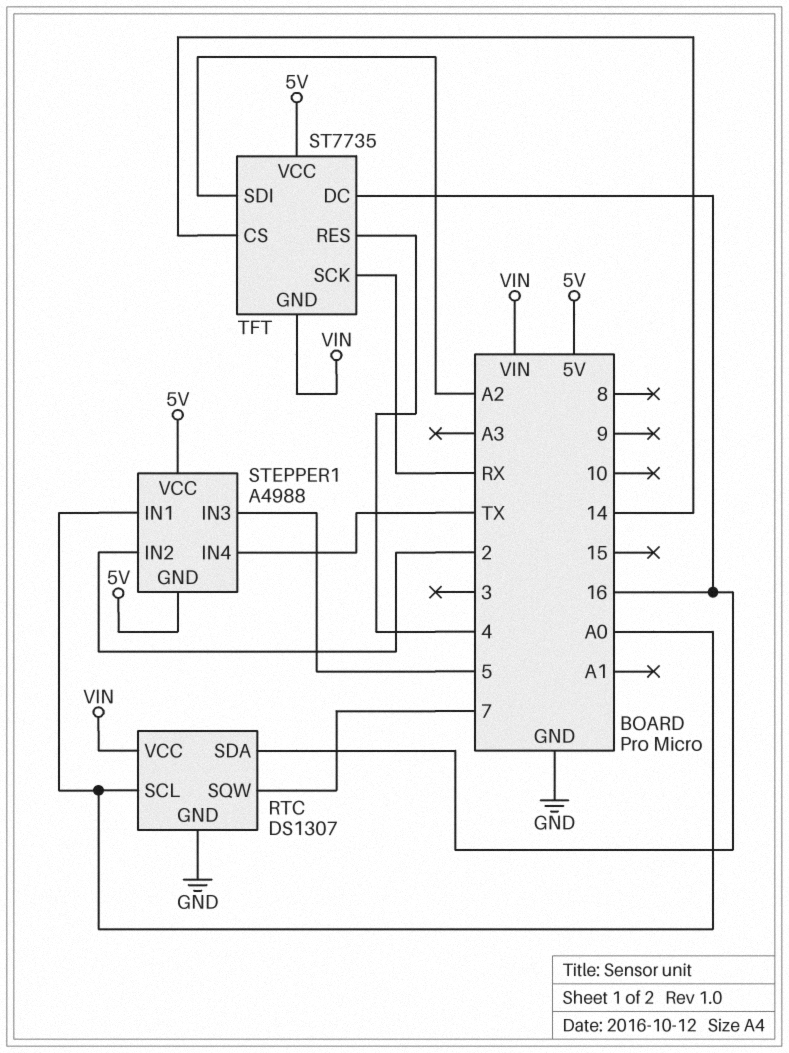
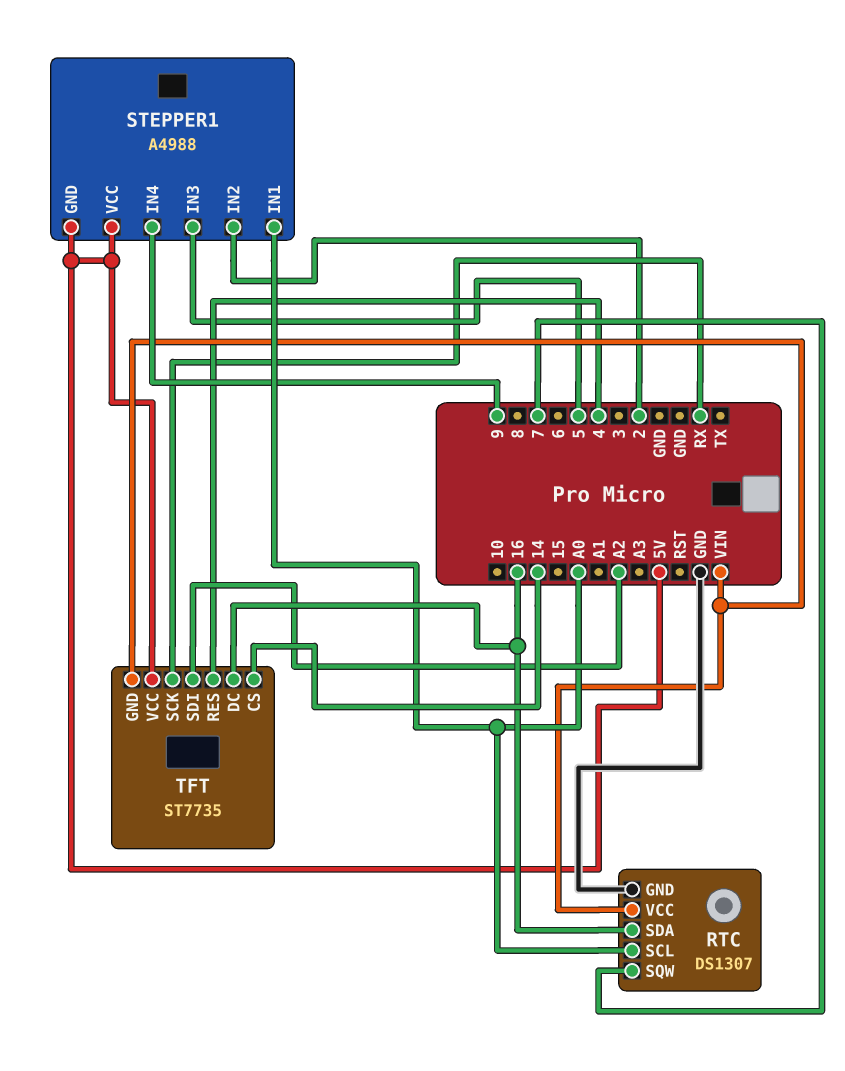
STEPPER1 pin IN4: TX -> 9

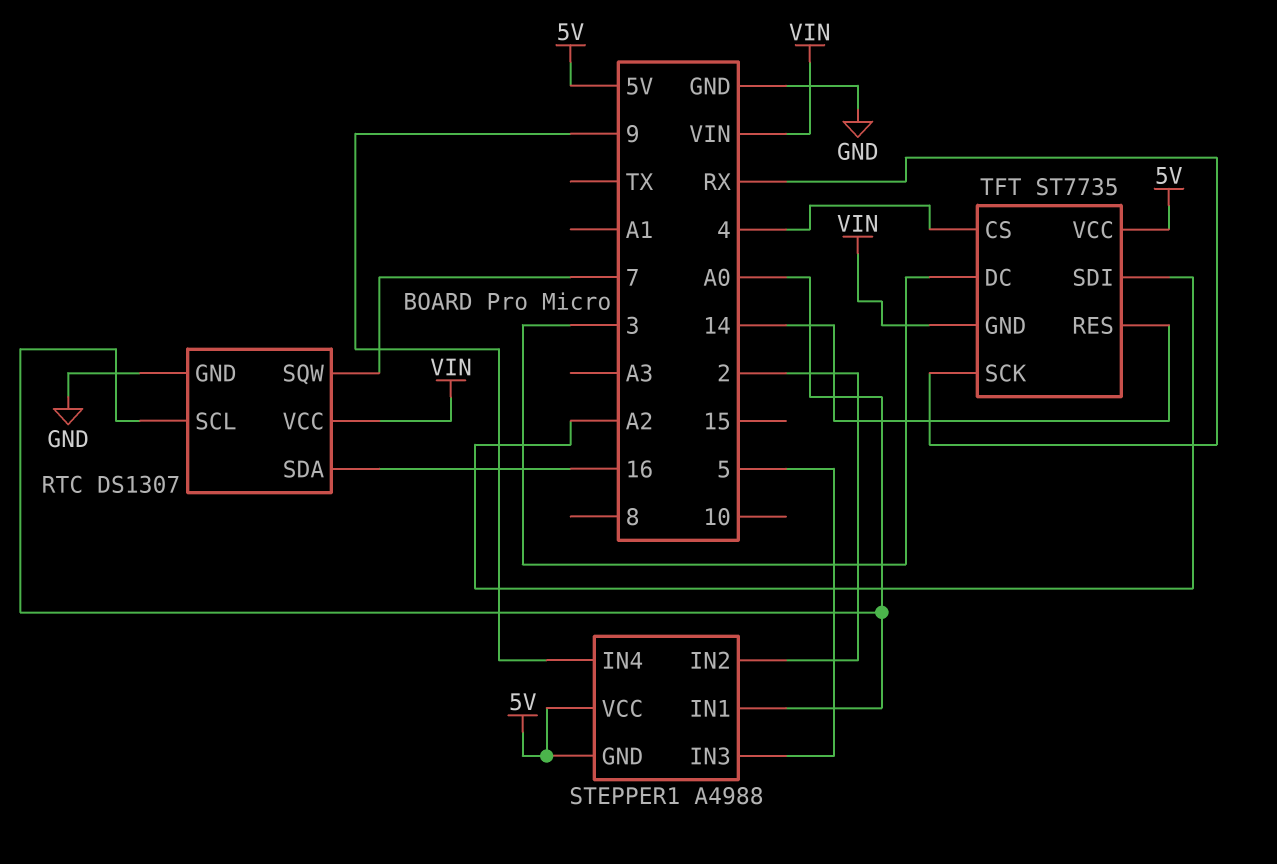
TFT pin CS: 14 -> 4
TFT pin DC: 16 -> 3
TFT pin RES: 4 -> 14

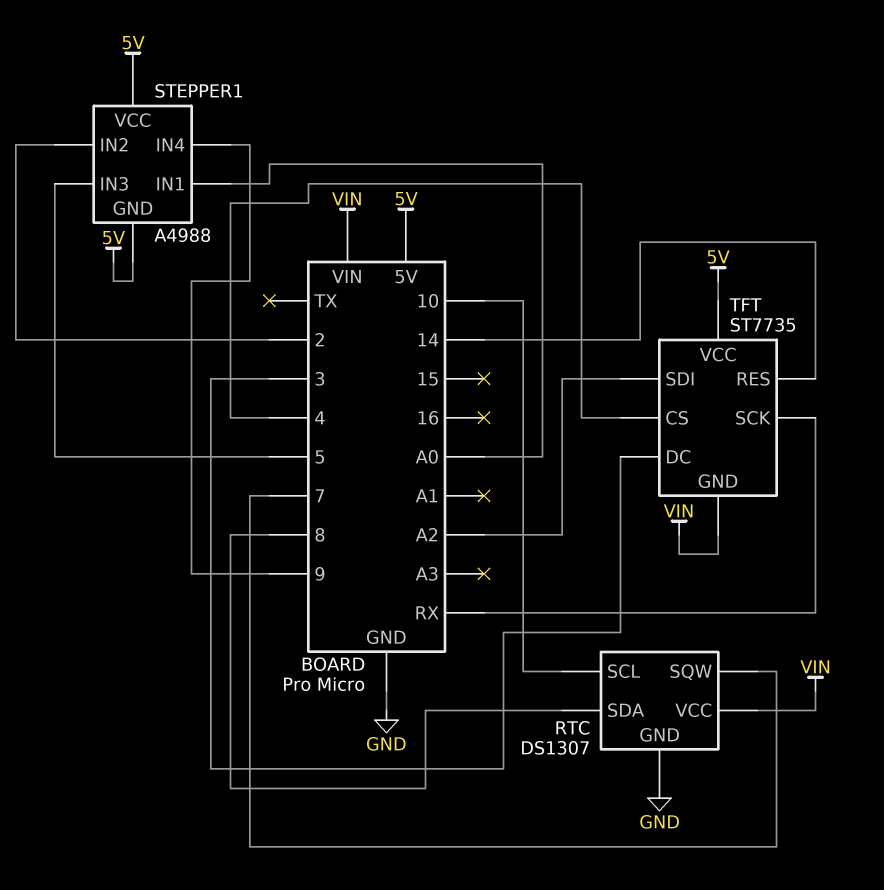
RTC pin SCL: A0 -> 10
RTC pin SDA: 16 -> 8

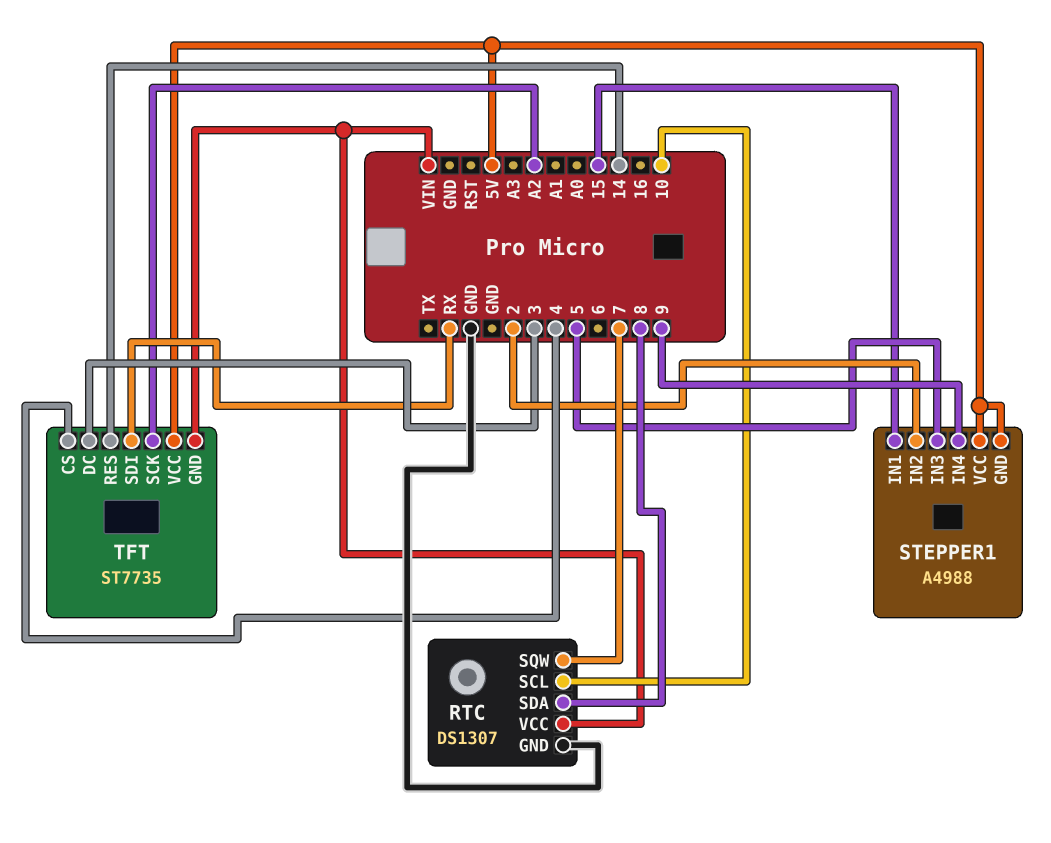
STEPPER1 pin IN1: A0 -> 15
TFT pin SCK: RX -> A2
TFT pin SDI: A2 -> RX

